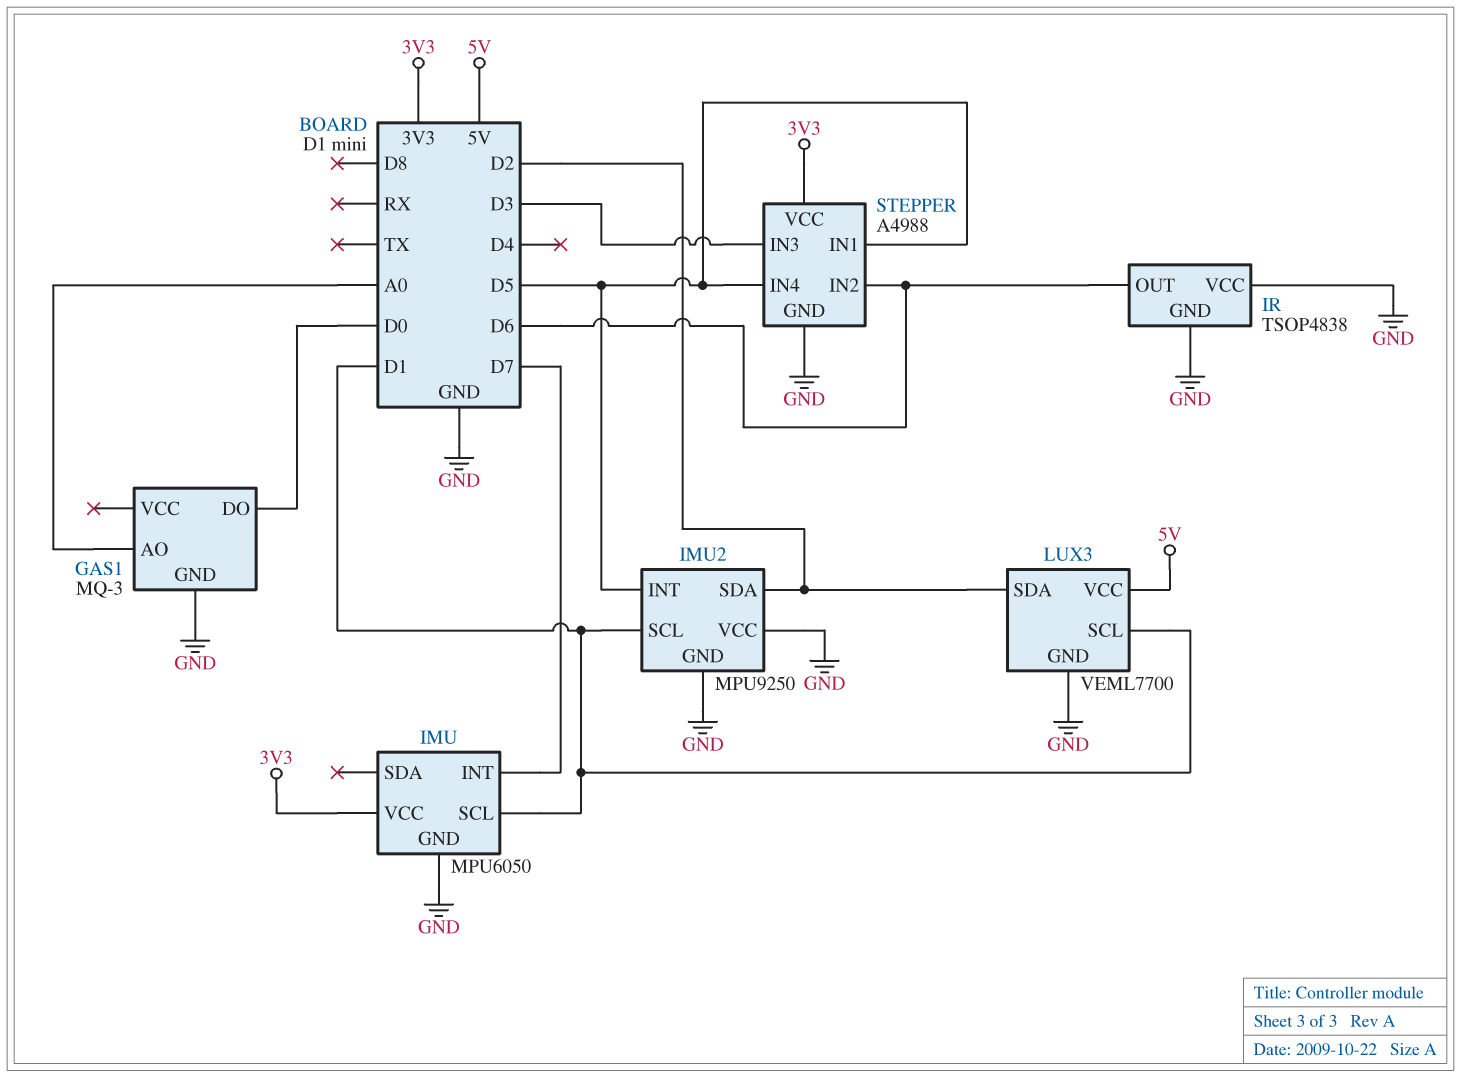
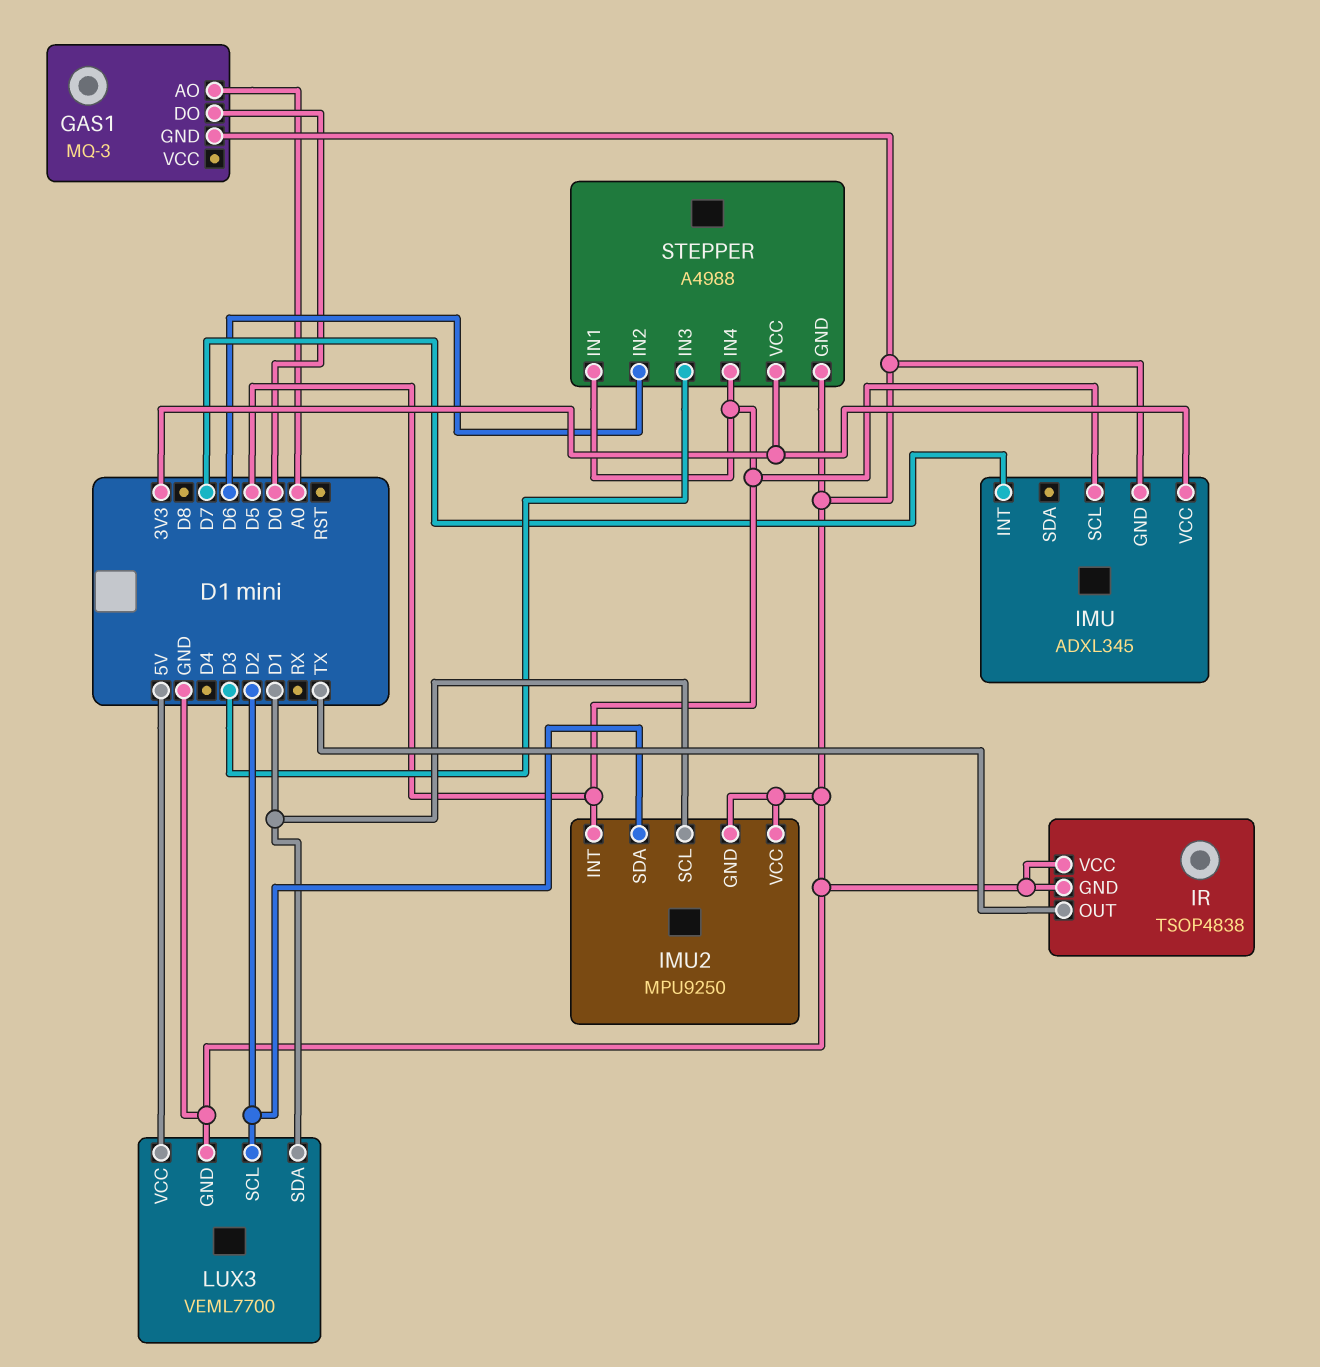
IMU: MPU6050 -> ADXL345
IMU pin SCL: D1 -> D5
IR pin OUT: D6 -> TX
LUX3 pin SCL: D1 -> D2
LUX3 pin SDA: D2 -> D1

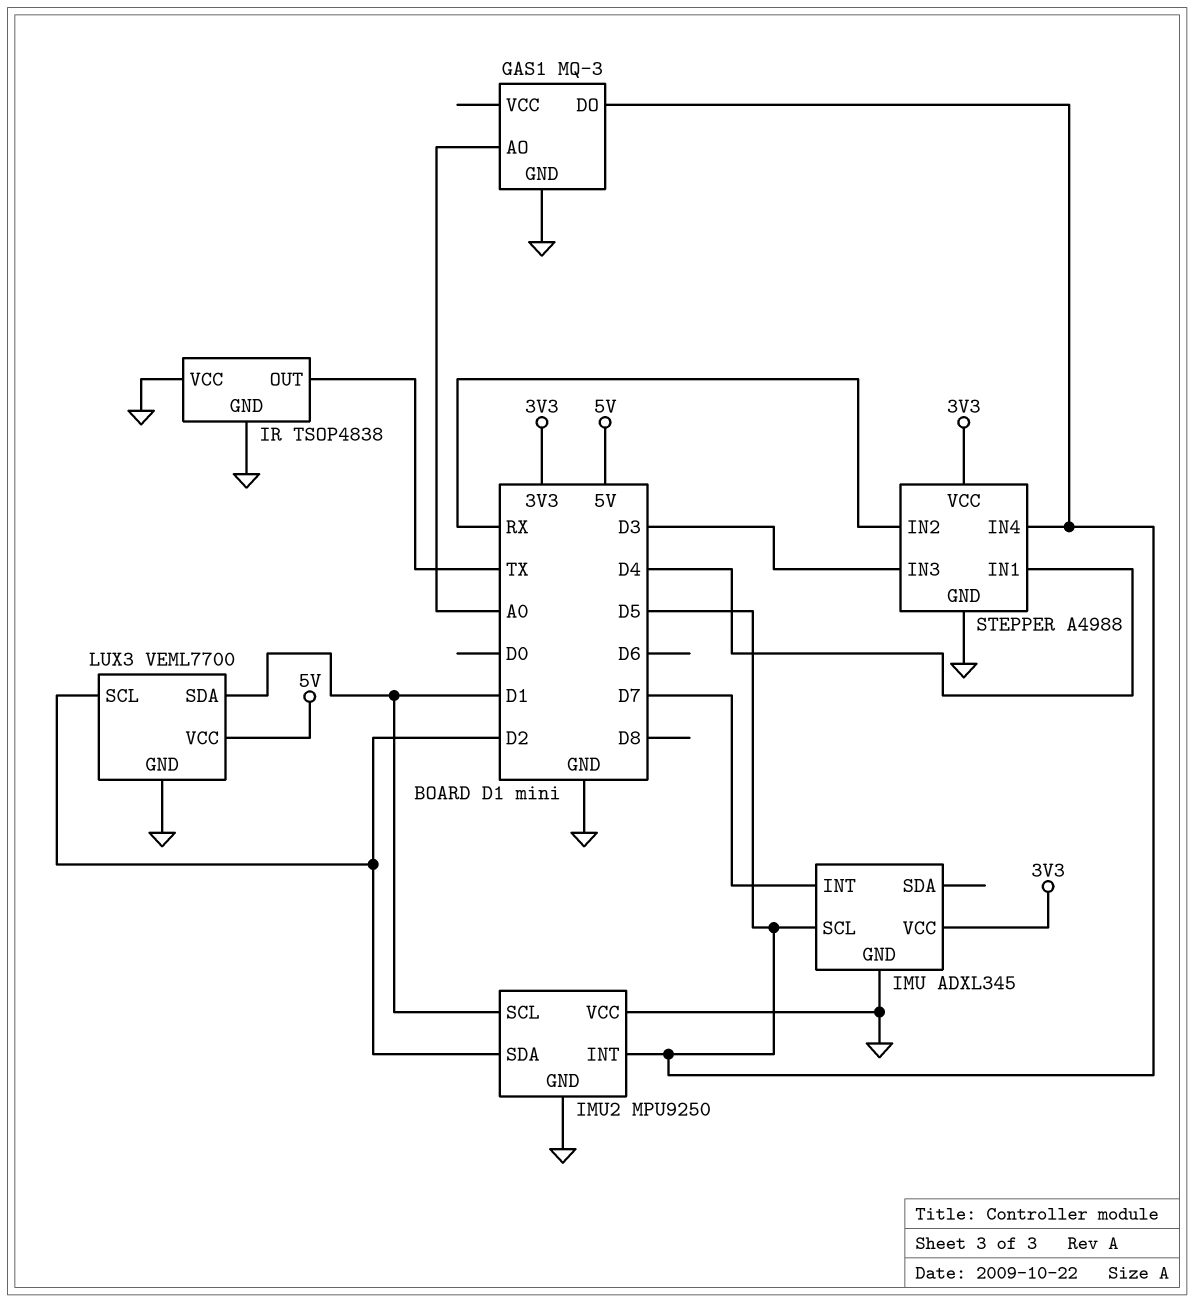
GAS1 pin DO: D0 -> D5
STEPPER pin IN1: D5 -> D4
STEPPER pin IN2: D6 -> RX

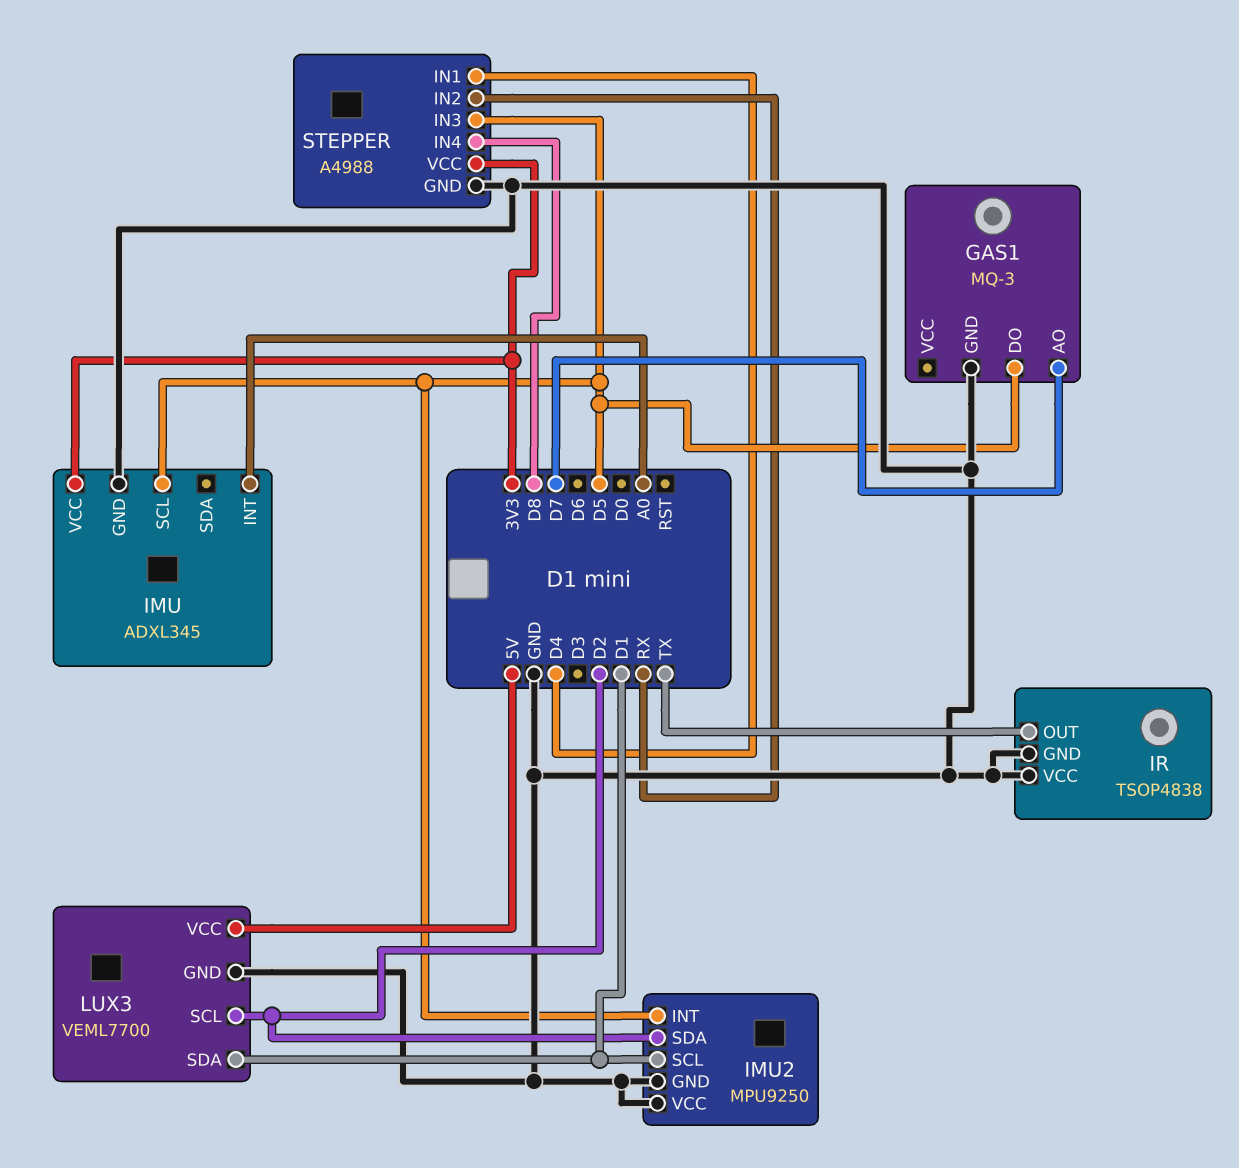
GAS1 pin AO: A0 -> D7
IMU pin INT: D7 -> A0
STEPPER pin IN3: D3 -> D5
STEPPER pin IN4: D5 -> D8

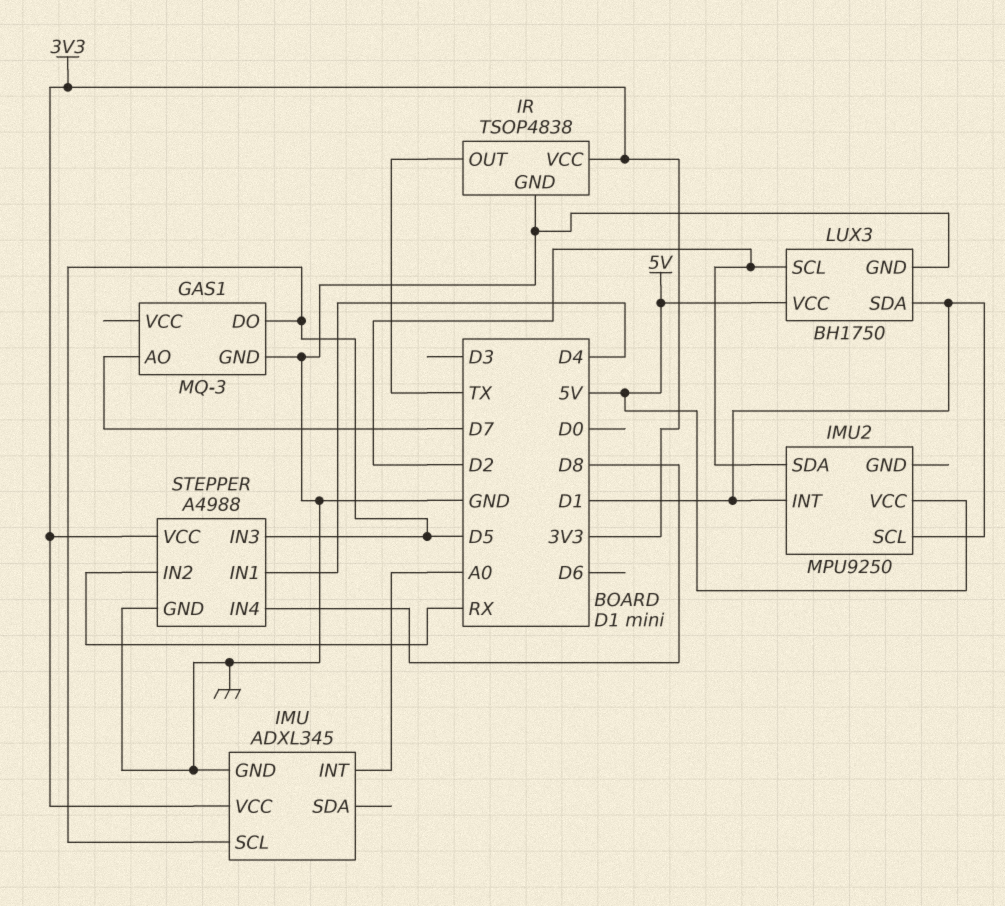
IMU2 pin GND: GND -> none
IMU2 pin INT: D5 -> D1
IMU2 pin VCC: GND -> 5V
IR pin VCC: GND -> 3V3
LUX3: VEML7700 -> BH1750

